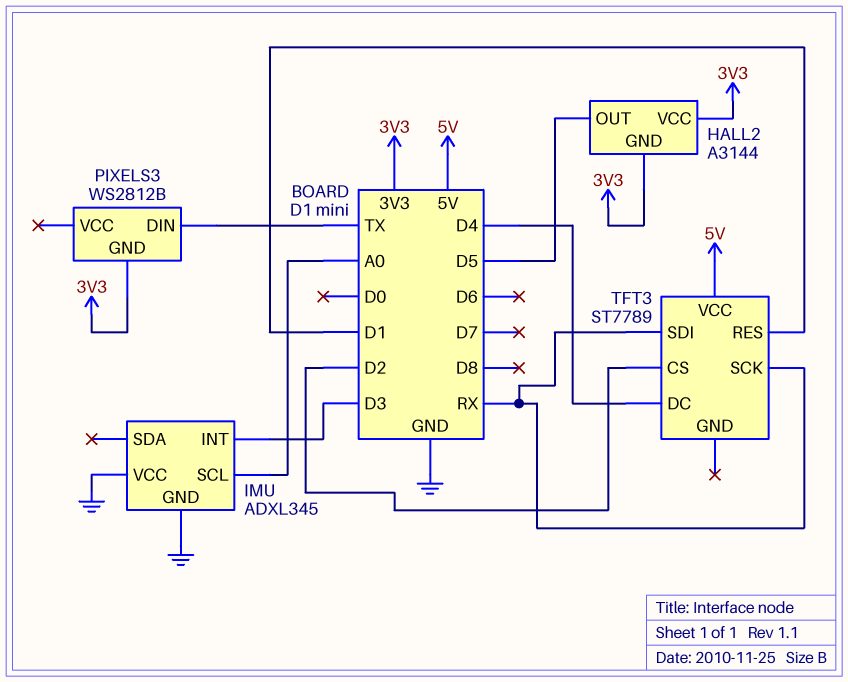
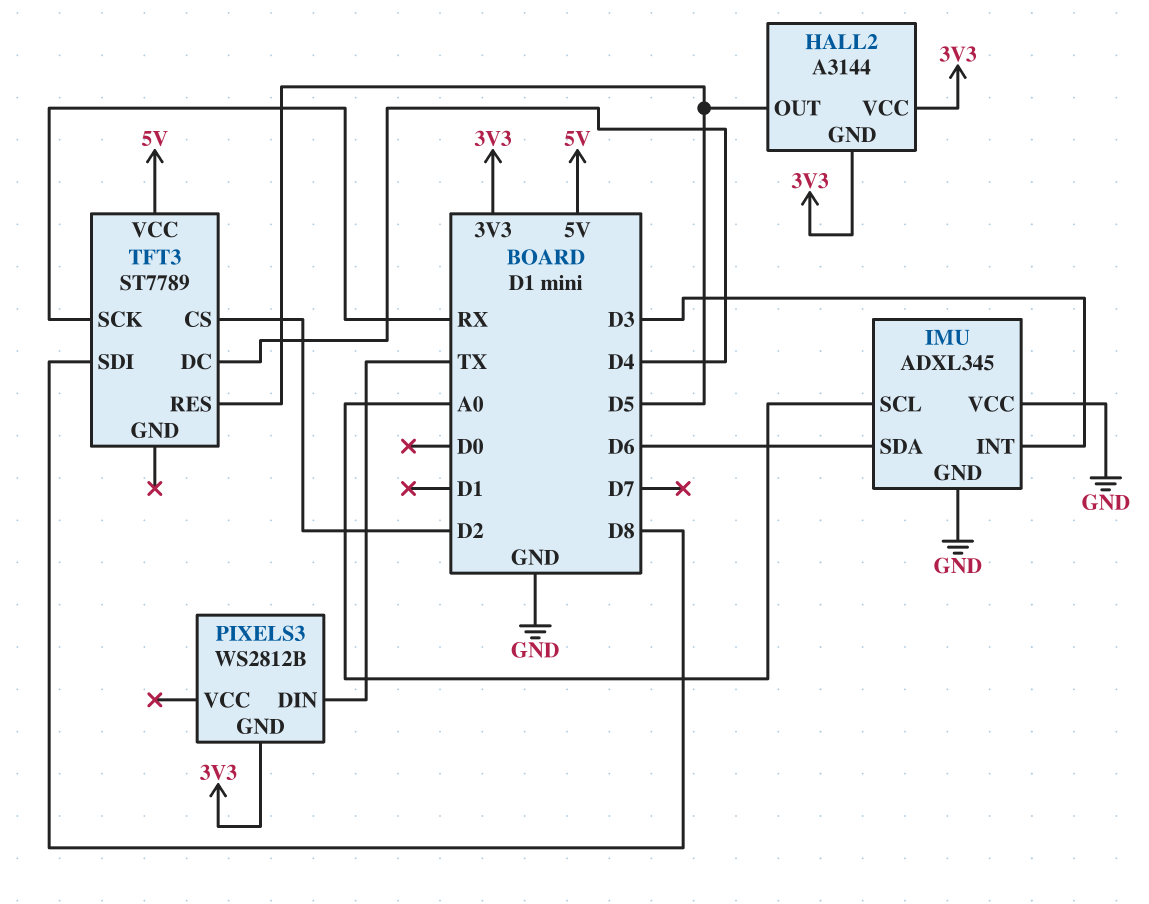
IMU pin SDA: none -> D6
TFT3 pin RES: D1 -> D5
TFT3 pin SDI: RX -> D8

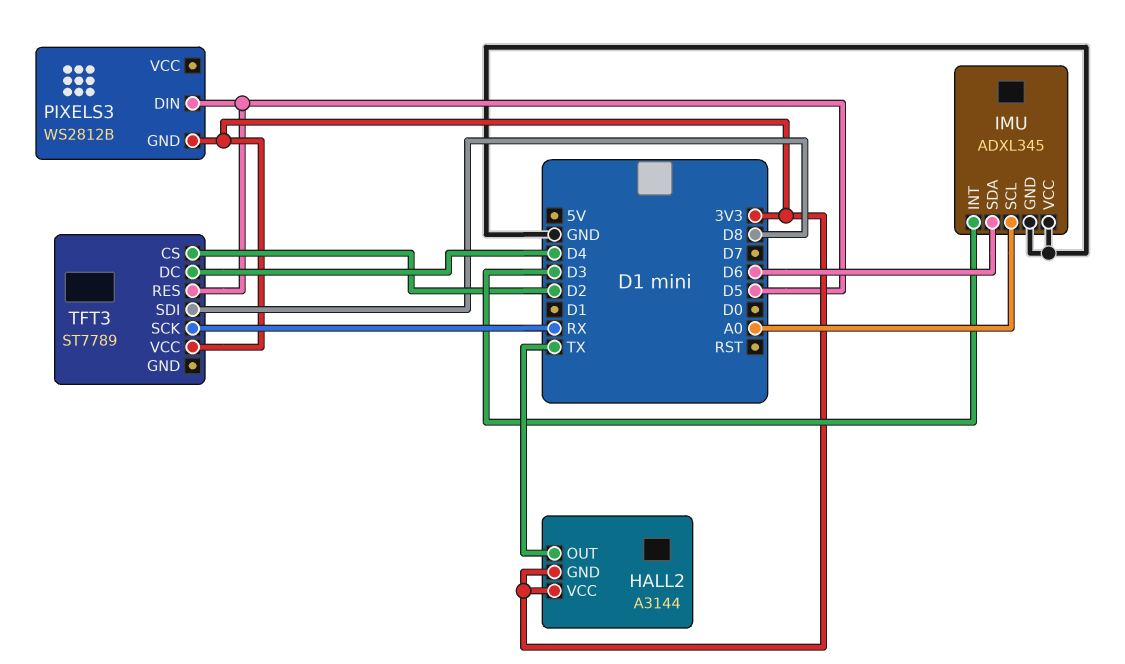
HALL2 pin OUT: D5 -> TX
PIXELS3 pin DIN: TX -> D5
TFT3 pin VCC: 5V -> 3V3

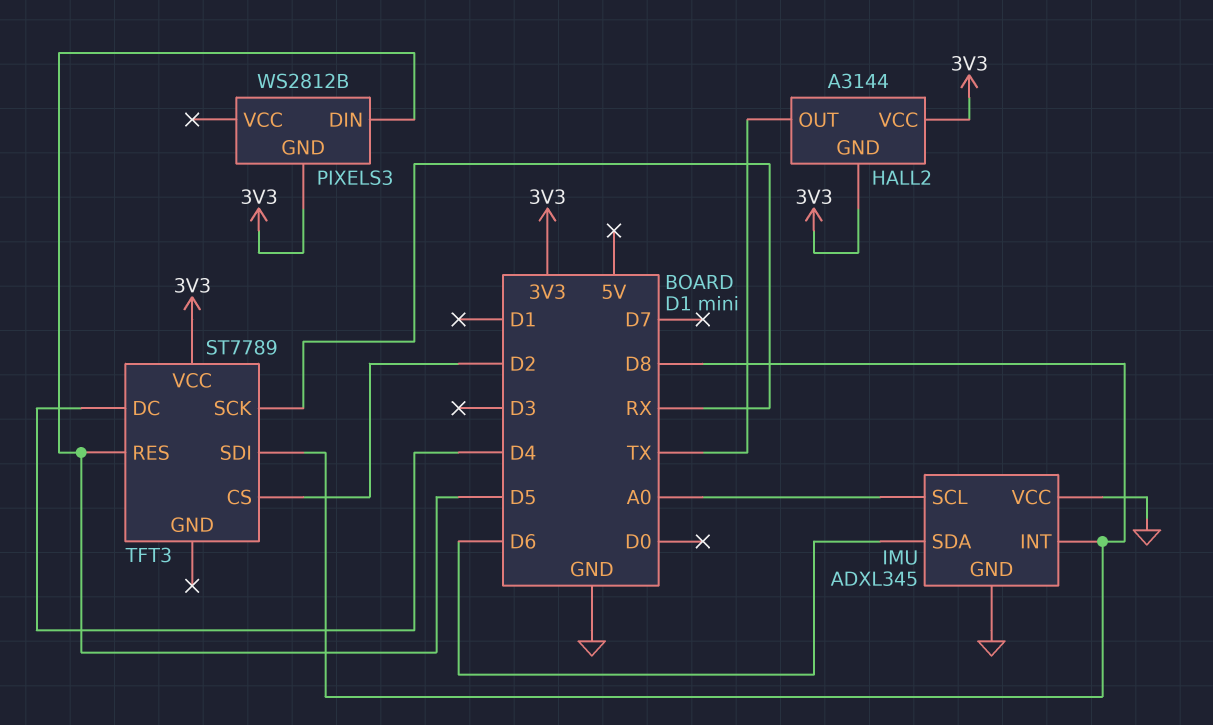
IMU pin INT: D3 -> D8

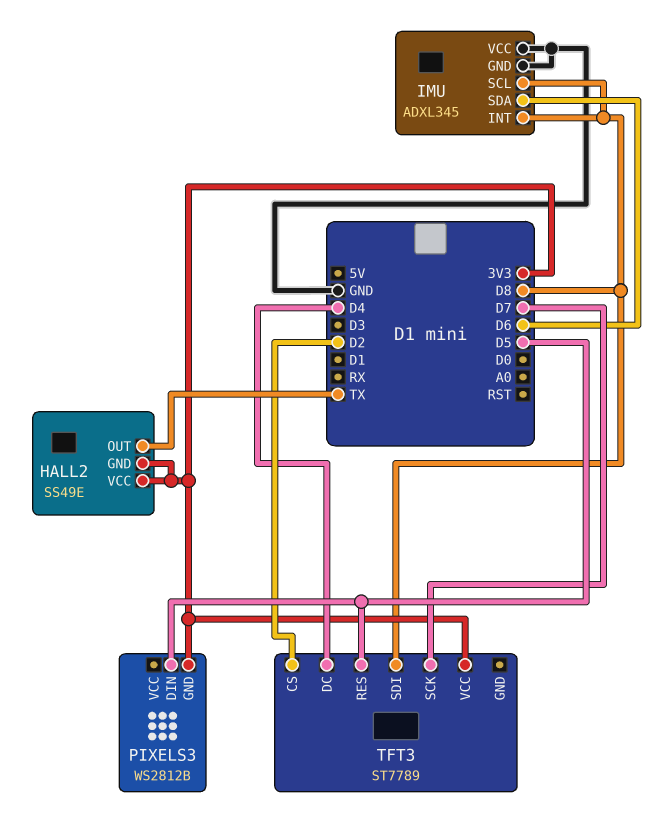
HALL2: A3144 -> SS49E
IMU pin SCL: A0 -> D8
TFT3 pin SCK: RX -> D7

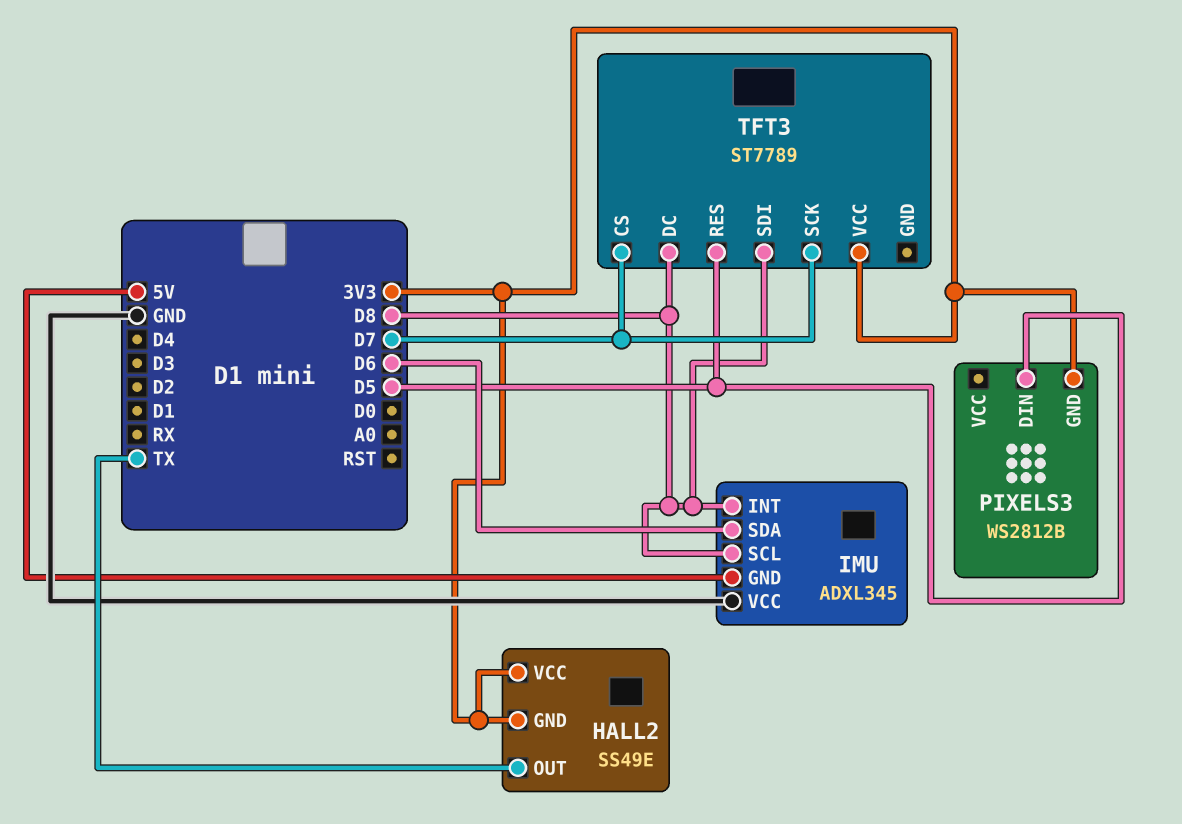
IMU pin GND: GND -> 5V
TFT3 pin CS: D2 -> D7
TFT3 pin DC: D4 -> D8

